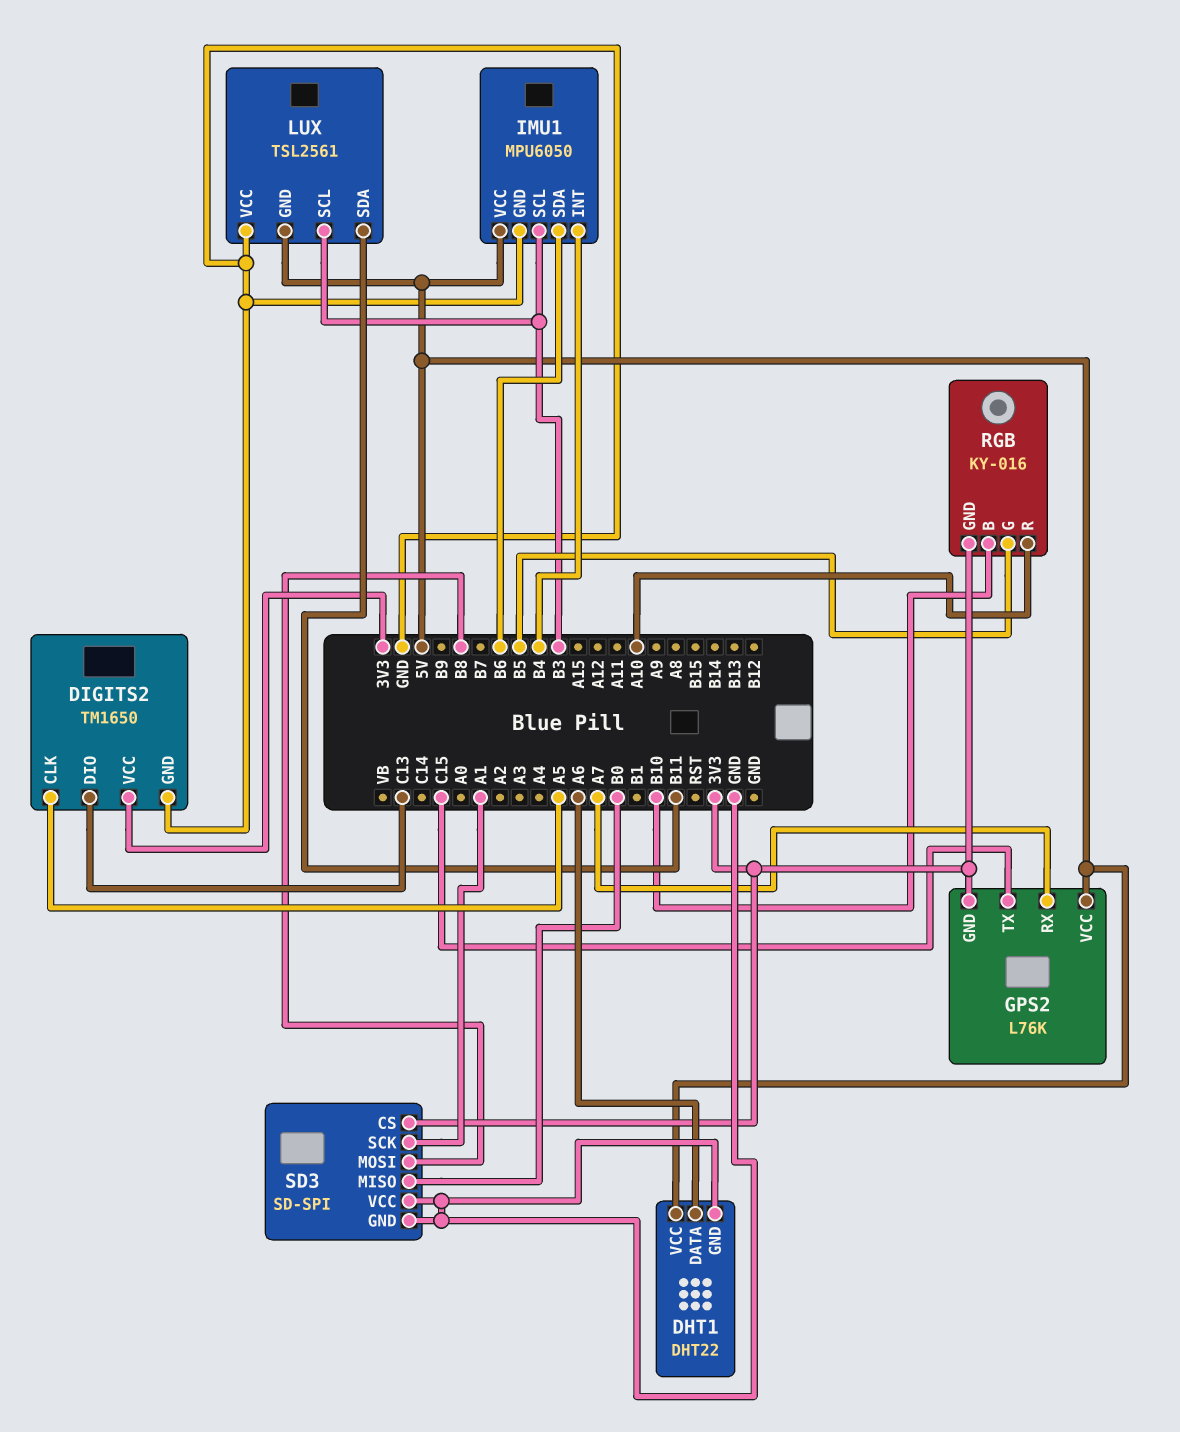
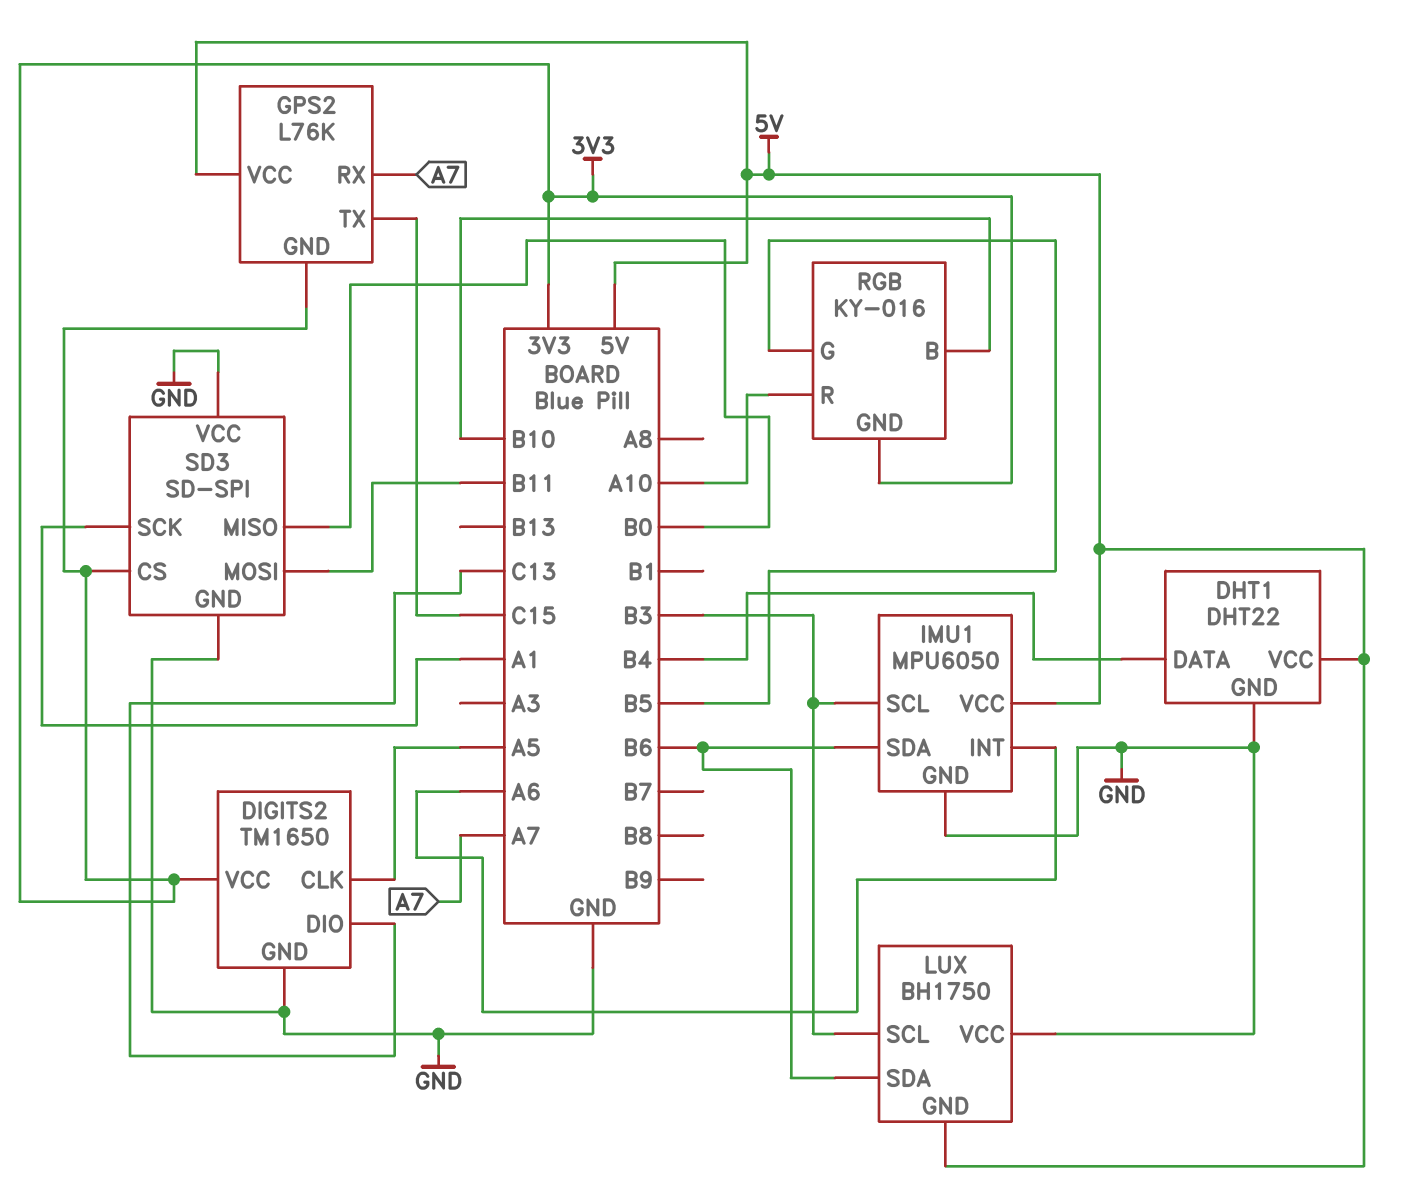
DHT1 pin DATA: A6 -> B4
IMU1 pin INT: B4 -> A6
LUX: TSL2561 -> BH1750
LUX pin SDA: B11 -> B6
SD3 pin MOSI: B8 -> B11

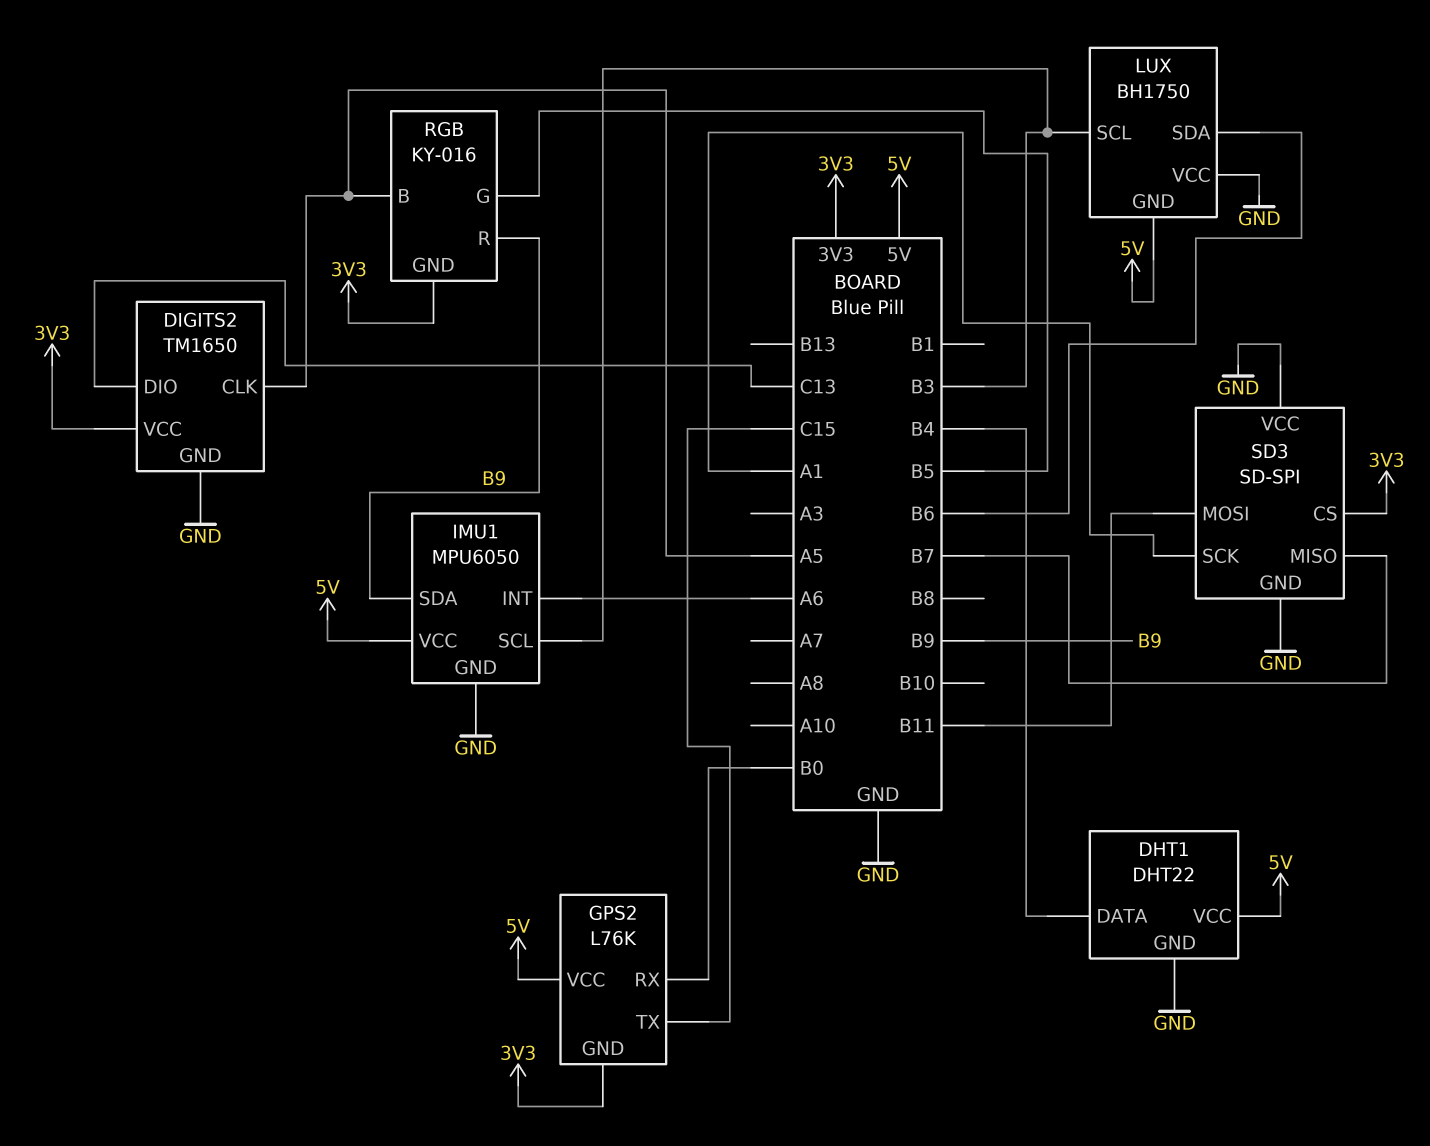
GPS2 pin RX: A7 -> B0
IMU1 pin SDA: B6 -> B9
RGB pin B: B10 -> A5
RGB pin R: A10 -> B9
SD3 pin MISO: B0 -> B7

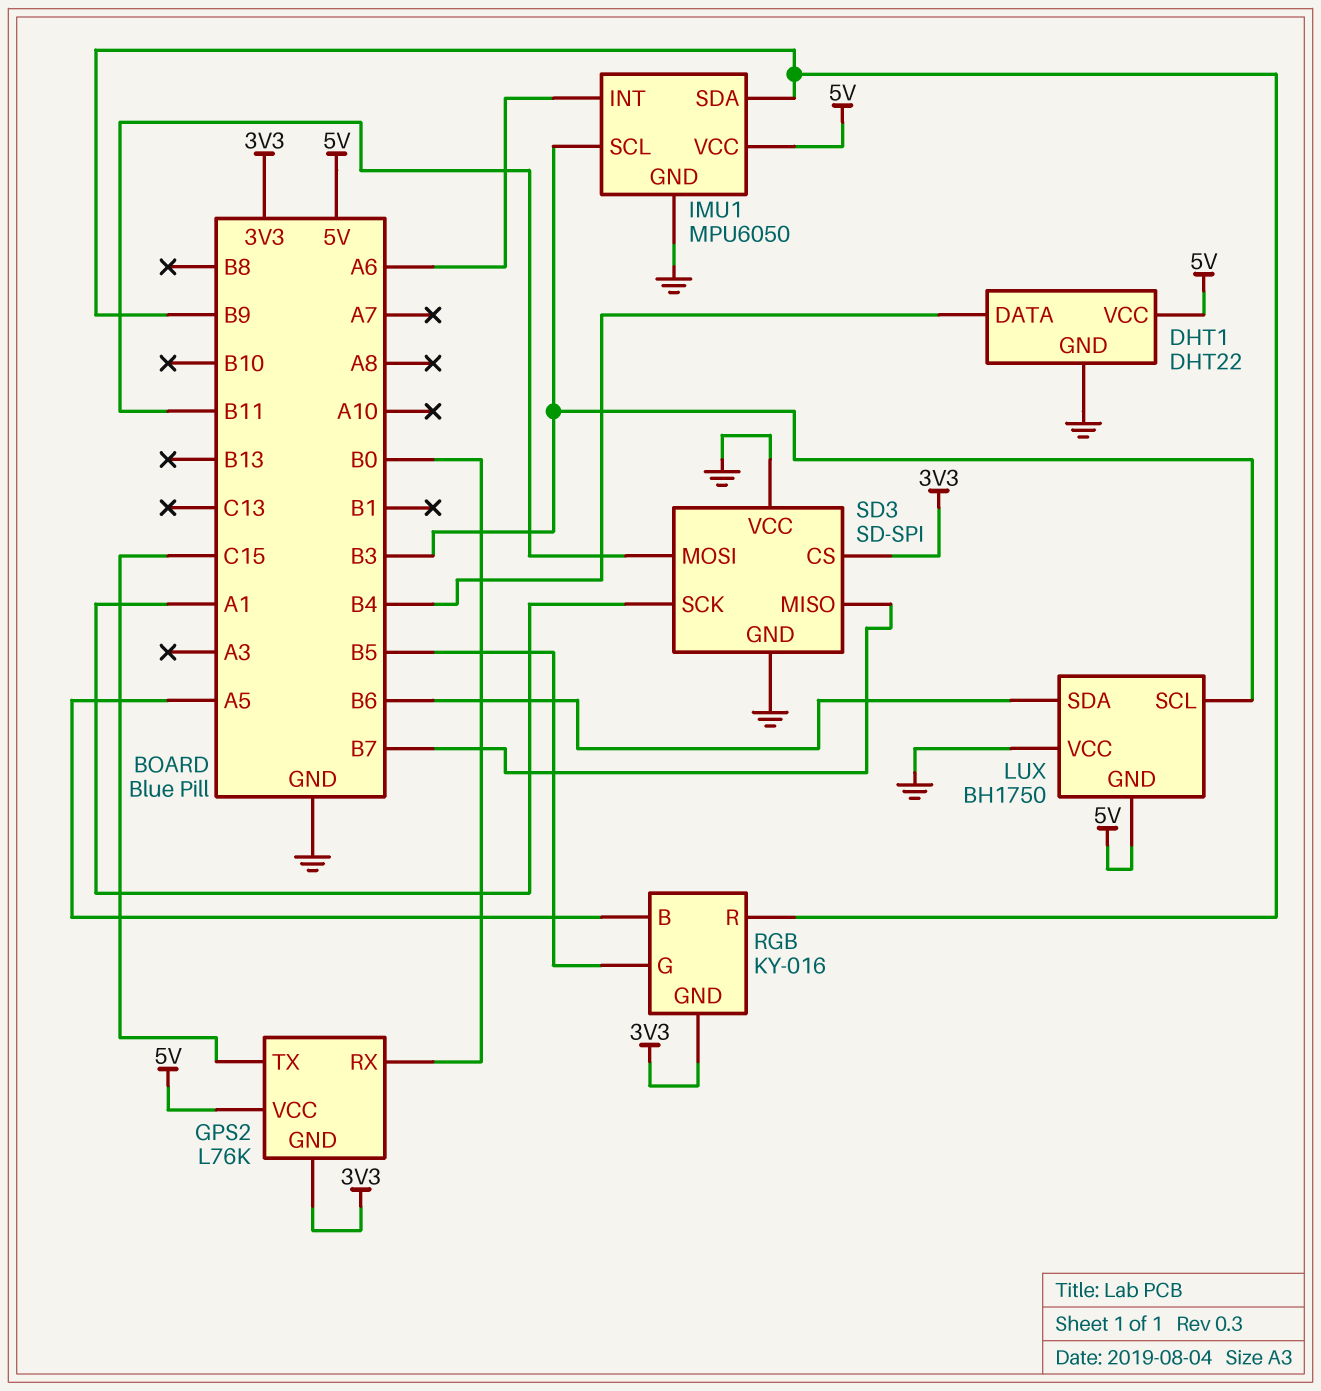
DIGITS2: TM1650 -> none
DIGITS2 pin CLK: A5 -> none
DIGITS2 pin DIO: C13 -> none
DIGITS2 pin GND: GND -> none
DIGITS2 pin VCC: 3V3 -> none

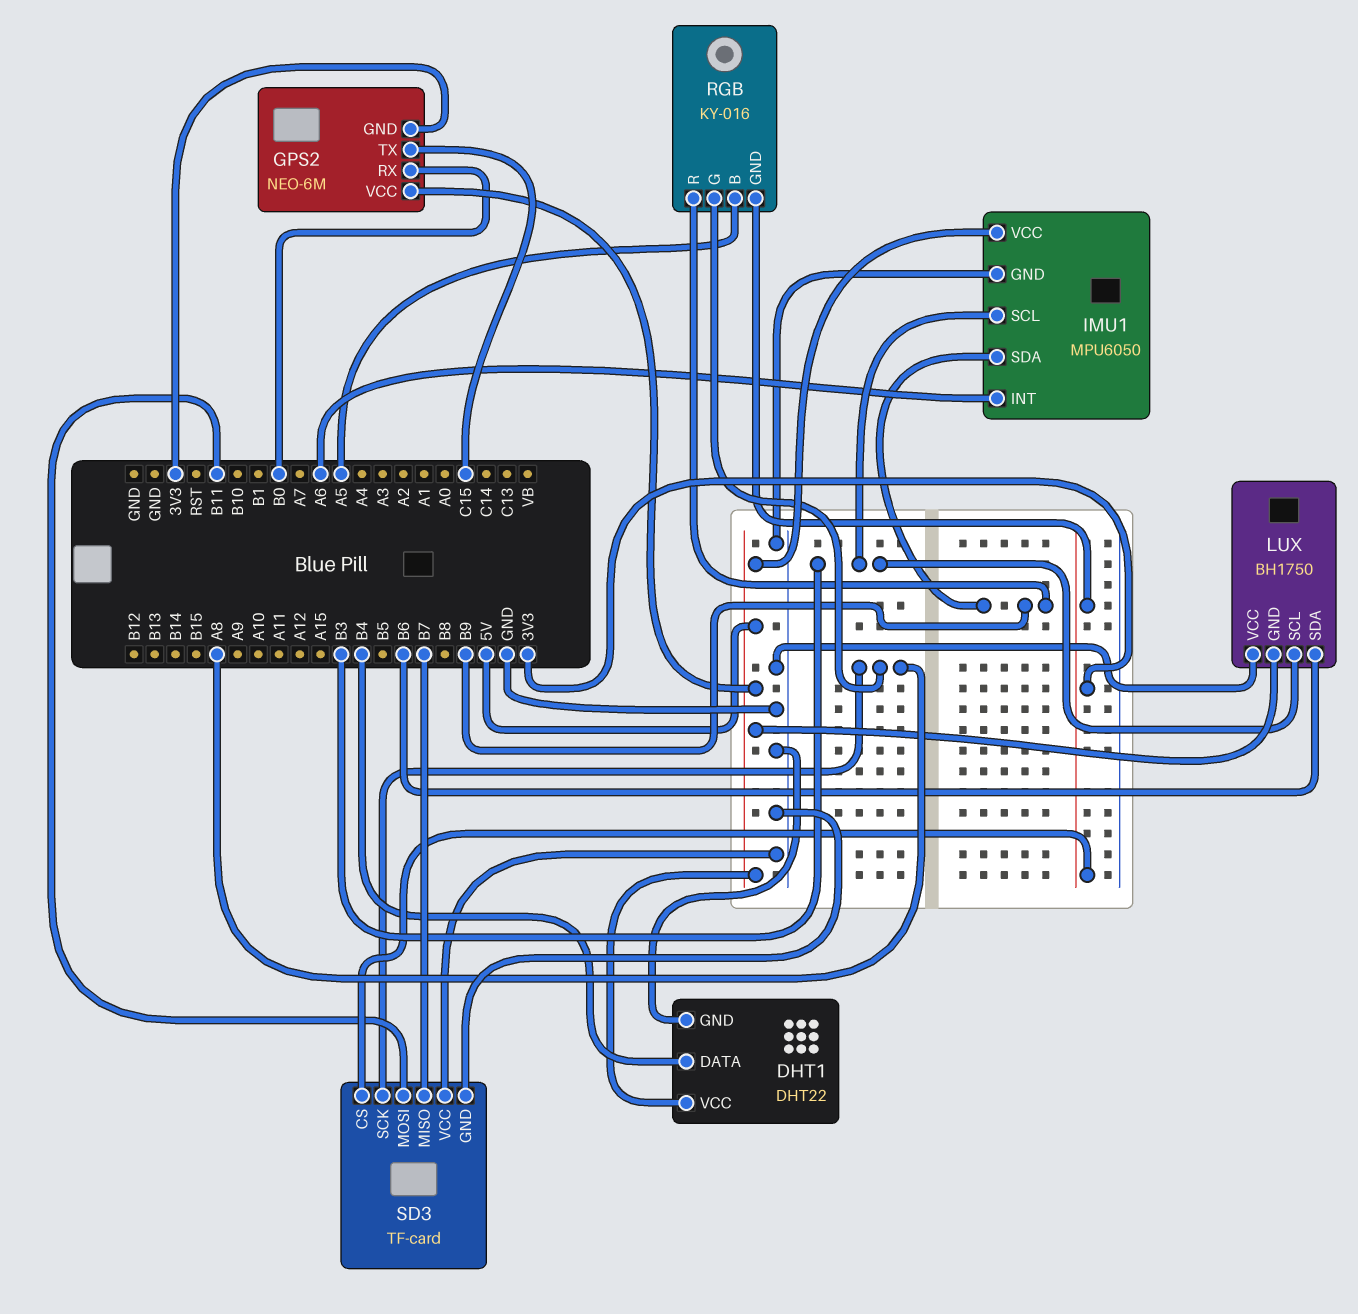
GPS2: L76K -> NEO-6M
RGB pin G: B5 -> A8
SD3: SD-SPI -> TF-card
SD3 pin SCK: A1 -> A8

